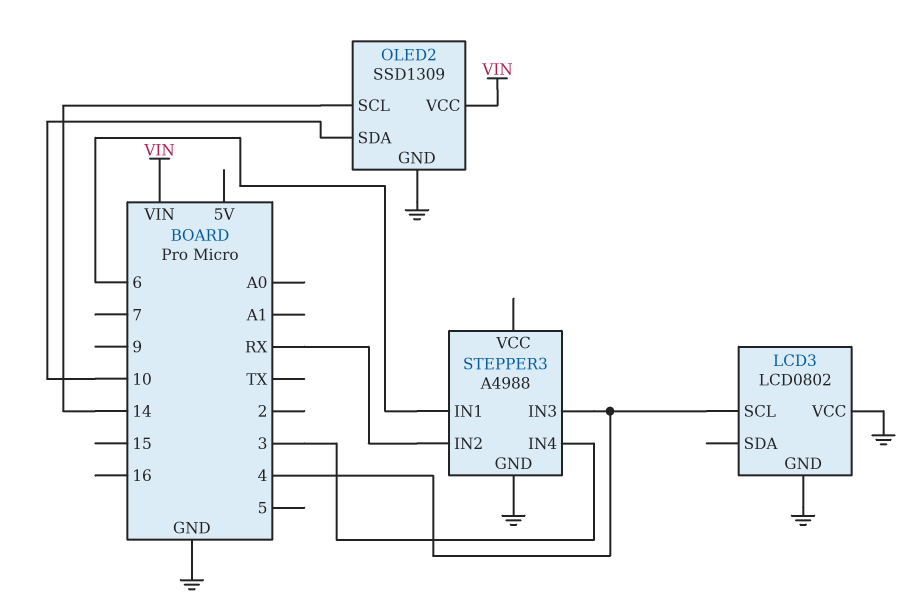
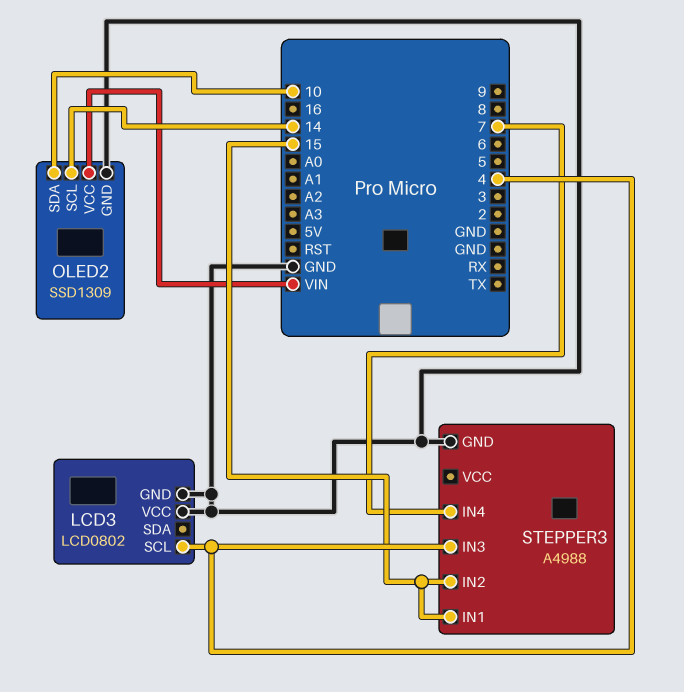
STEPPER3 pin IN1: 6 -> 15
STEPPER3 pin IN2: RX -> 15
STEPPER3 pin IN4: 3 -> 7

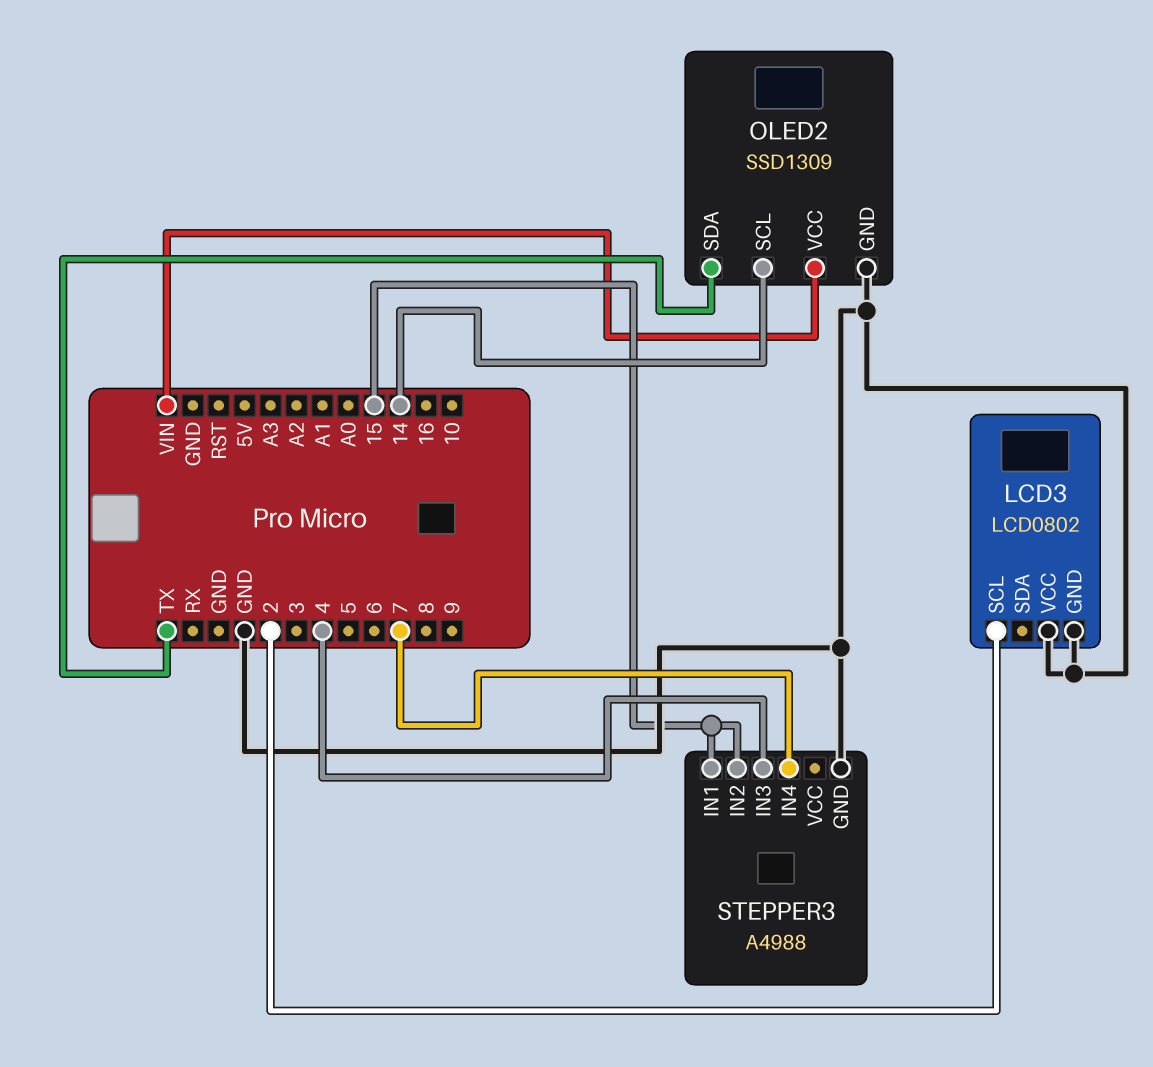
LCD3 pin SCL: 4 -> 2
OLED2 pin SDA: 10 -> TX

